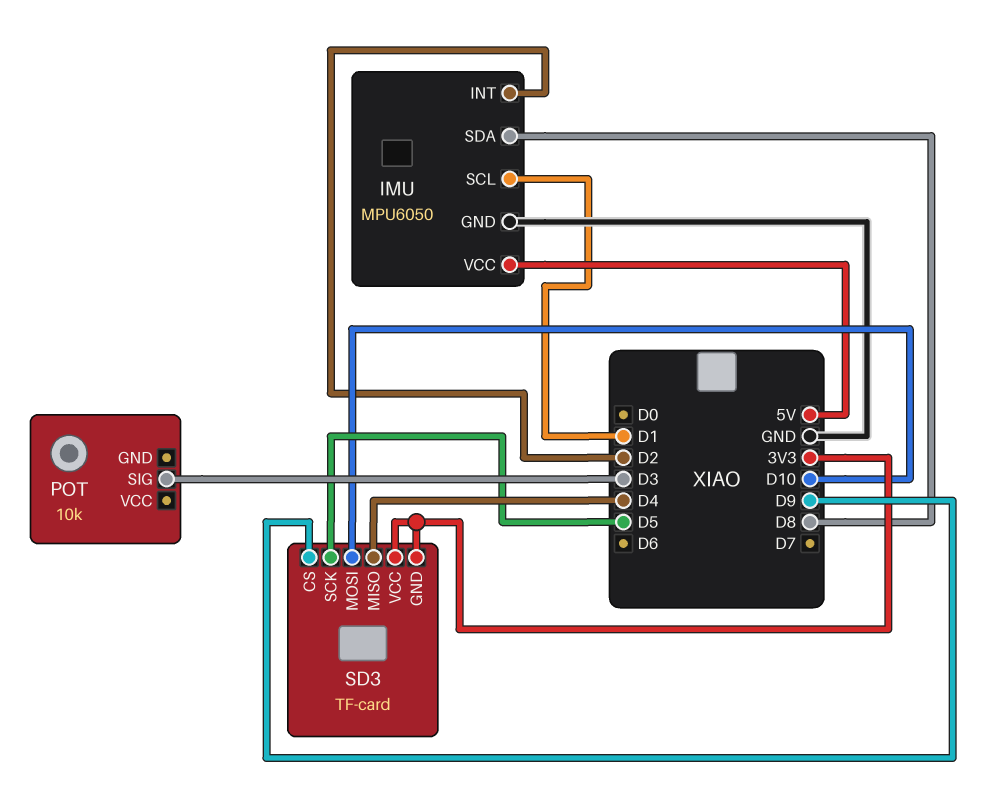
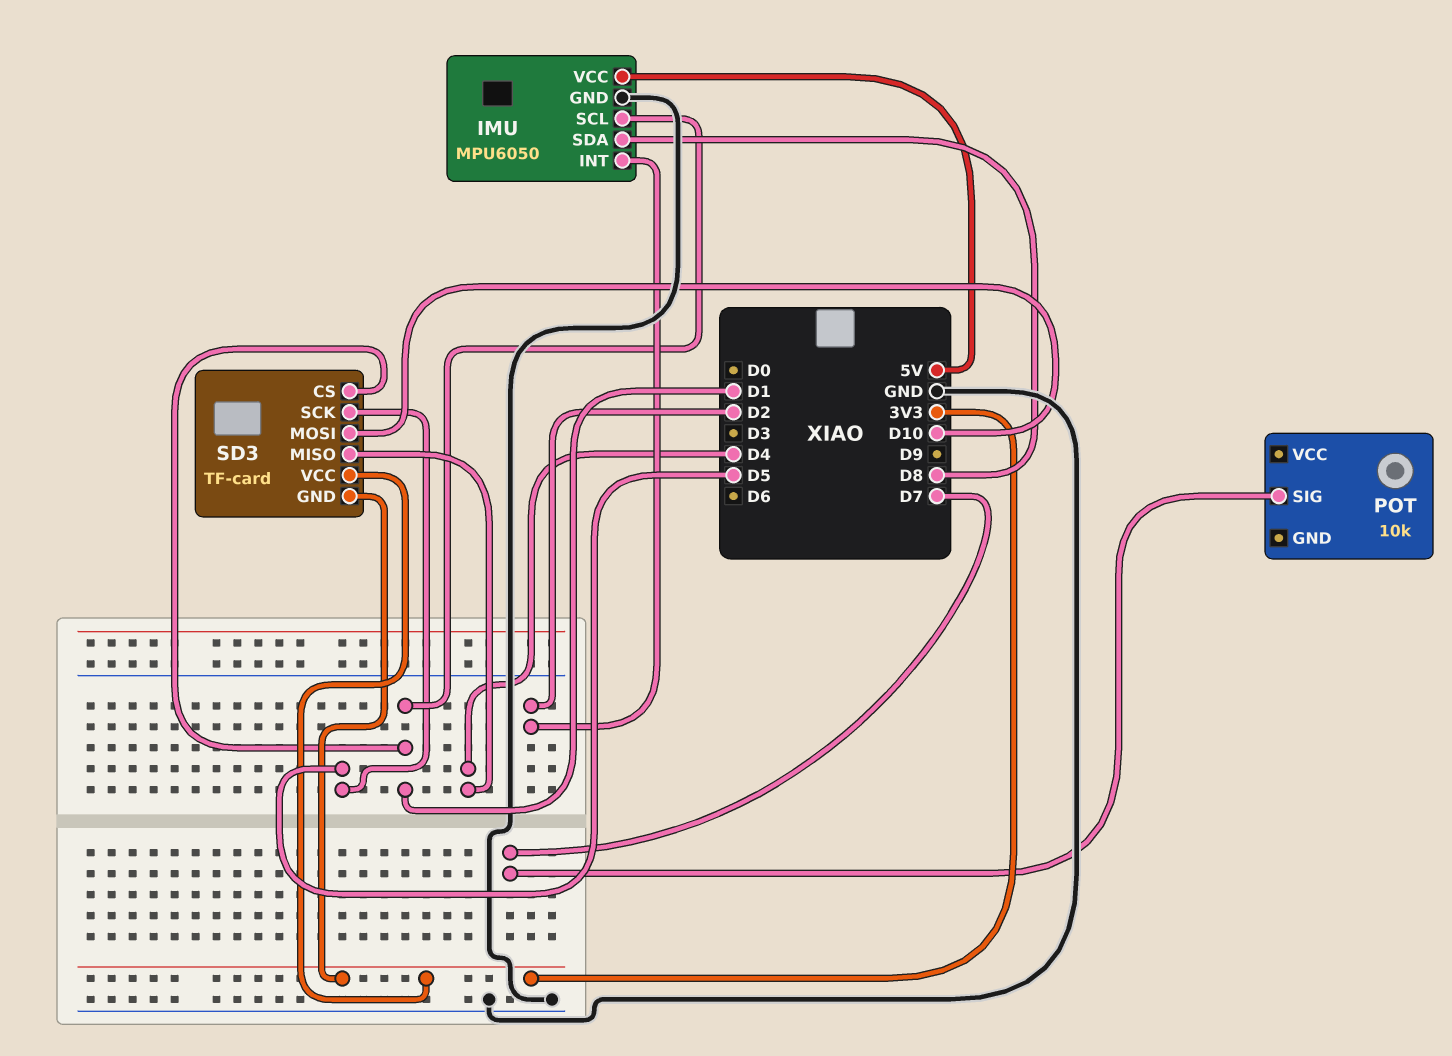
POT pin SIG: D3 -> D7
SD3 pin CS: D9 -> D1

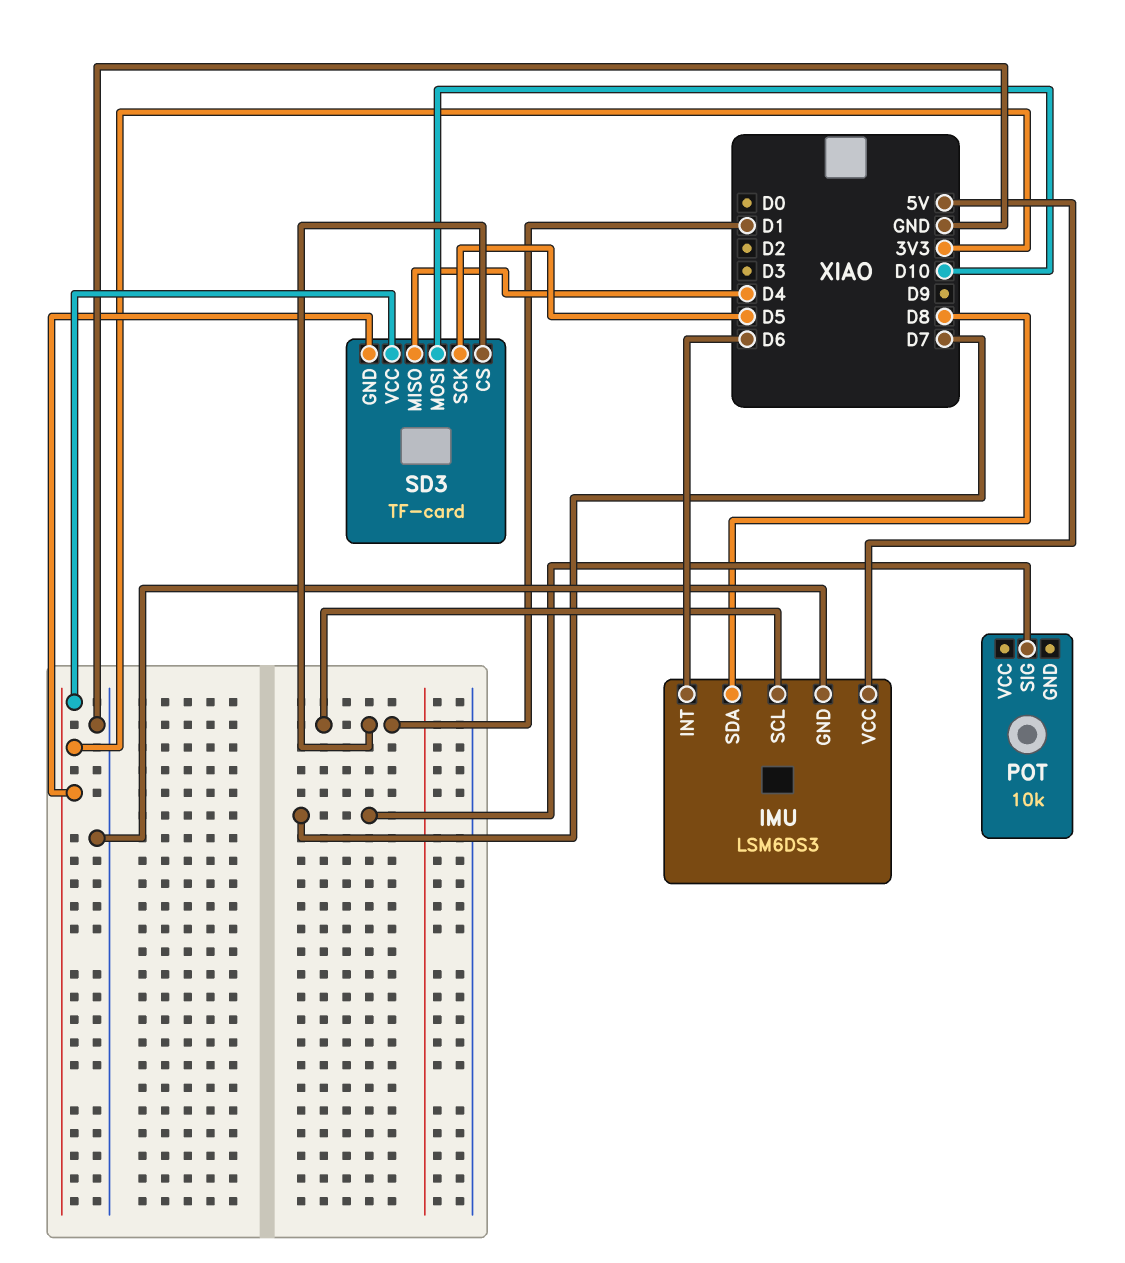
IMU: MPU6050 -> LSM6DS3
IMU pin INT: D2 -> D6

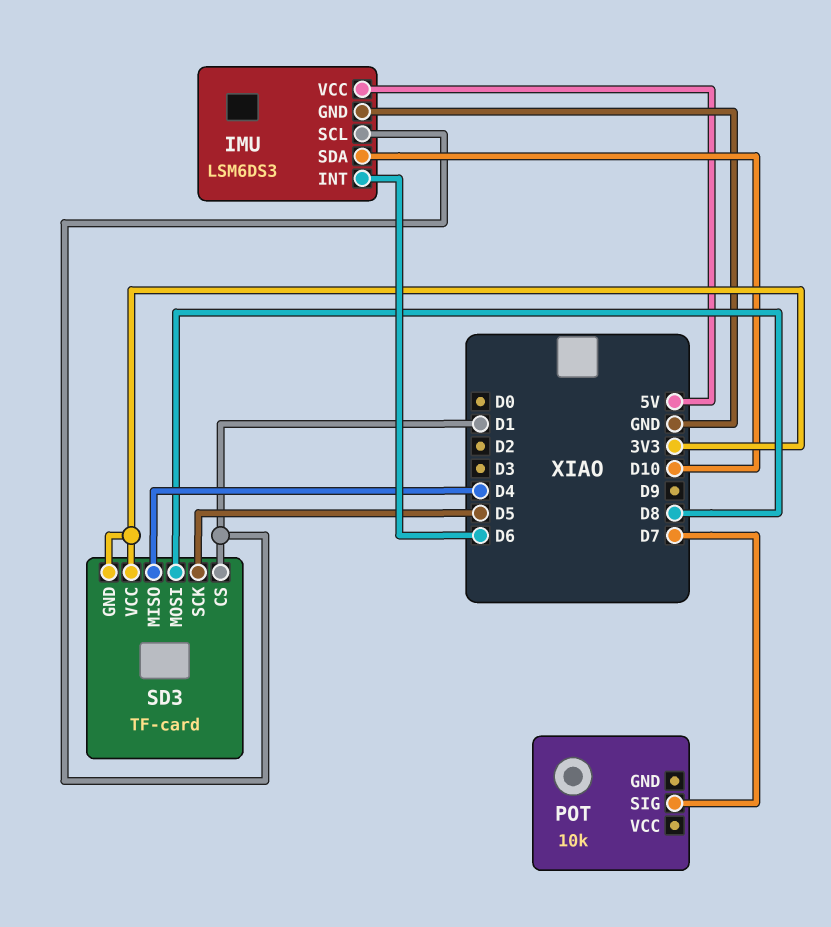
IMU pin SDA: D8 -> D10
SD3 pin MOSI: D10 -> D8

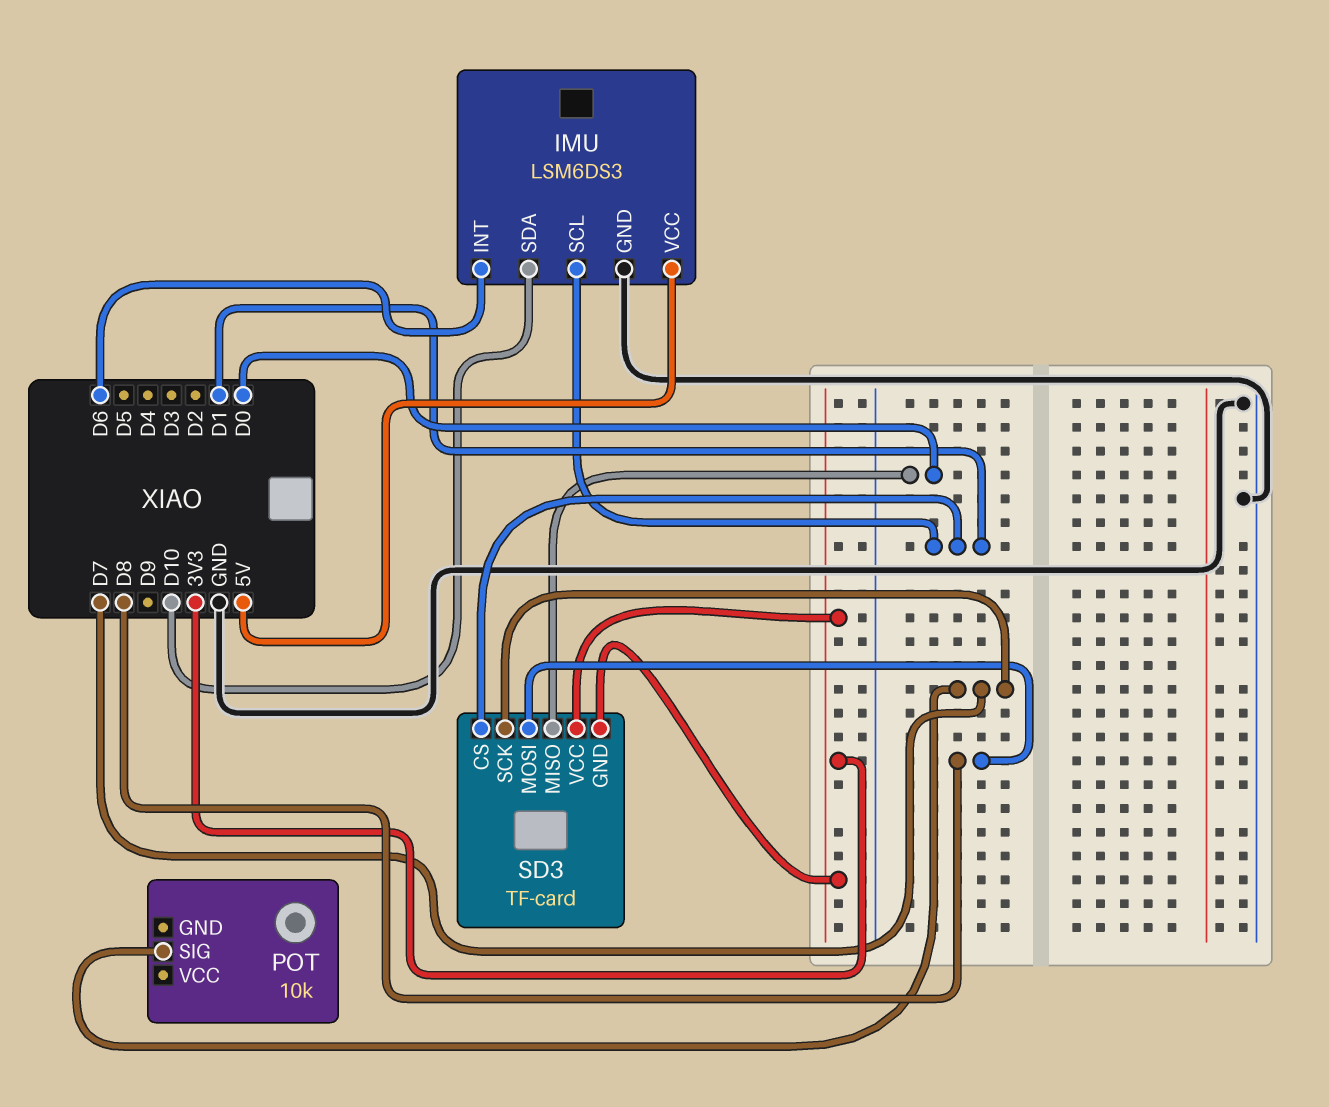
SD3 pin MISO: D4 -> D0
SD3 pin SCK: D5 -> D7

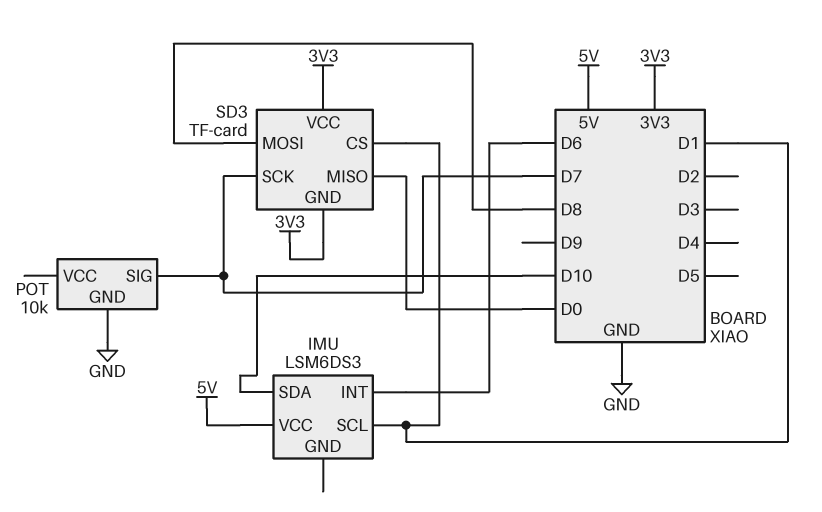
IMU pin GND: GND -> none
POT pin GND: none -> GND

